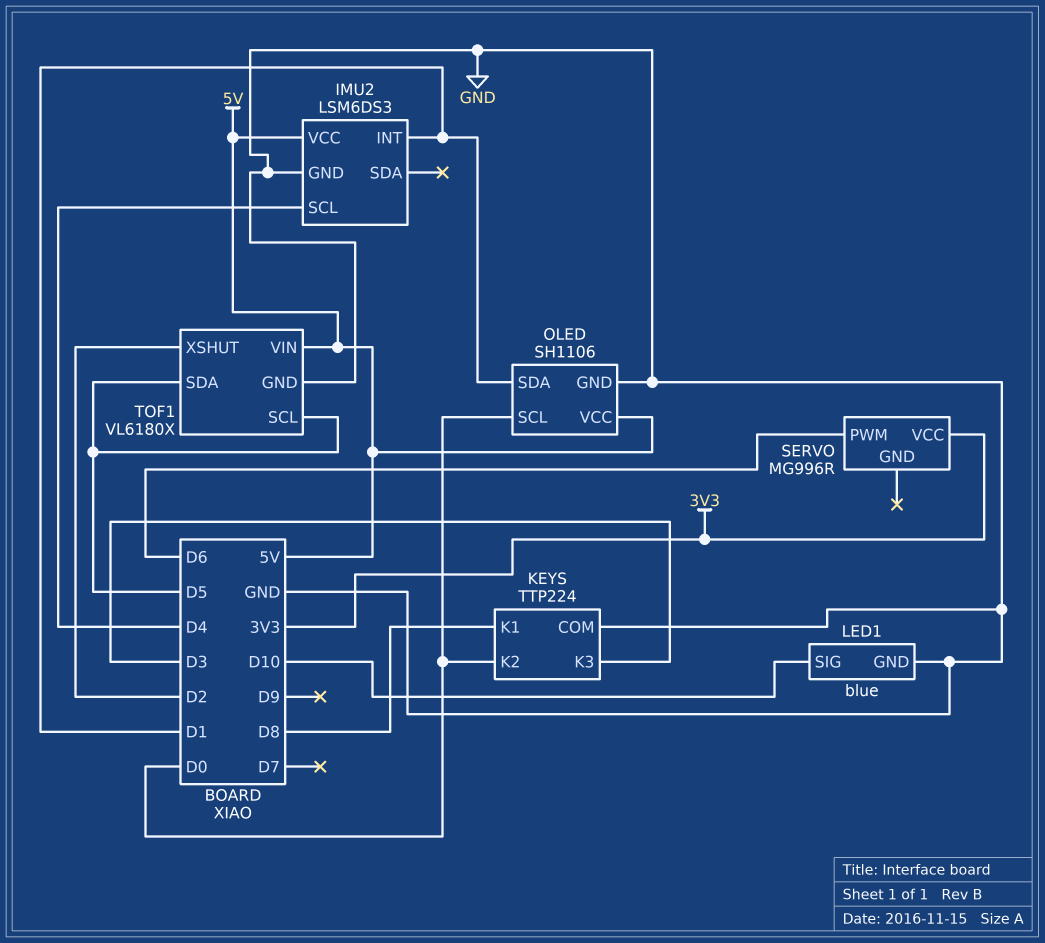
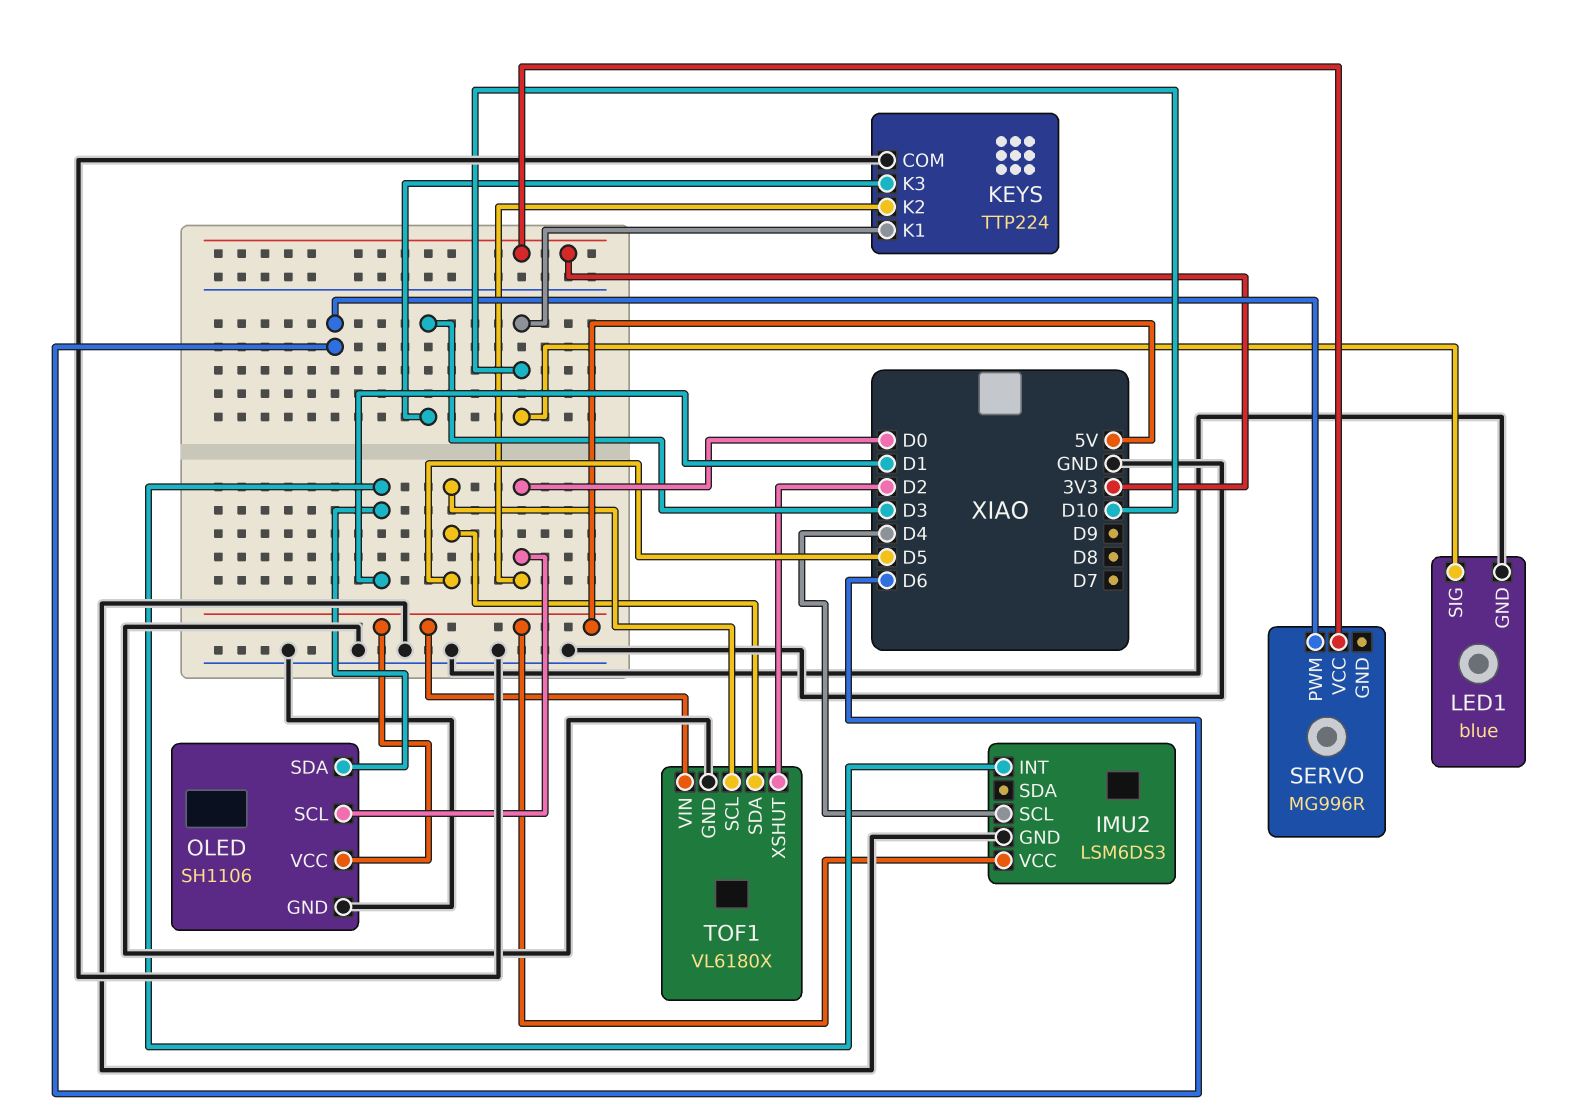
KEYS pin K1: D8 -> D10

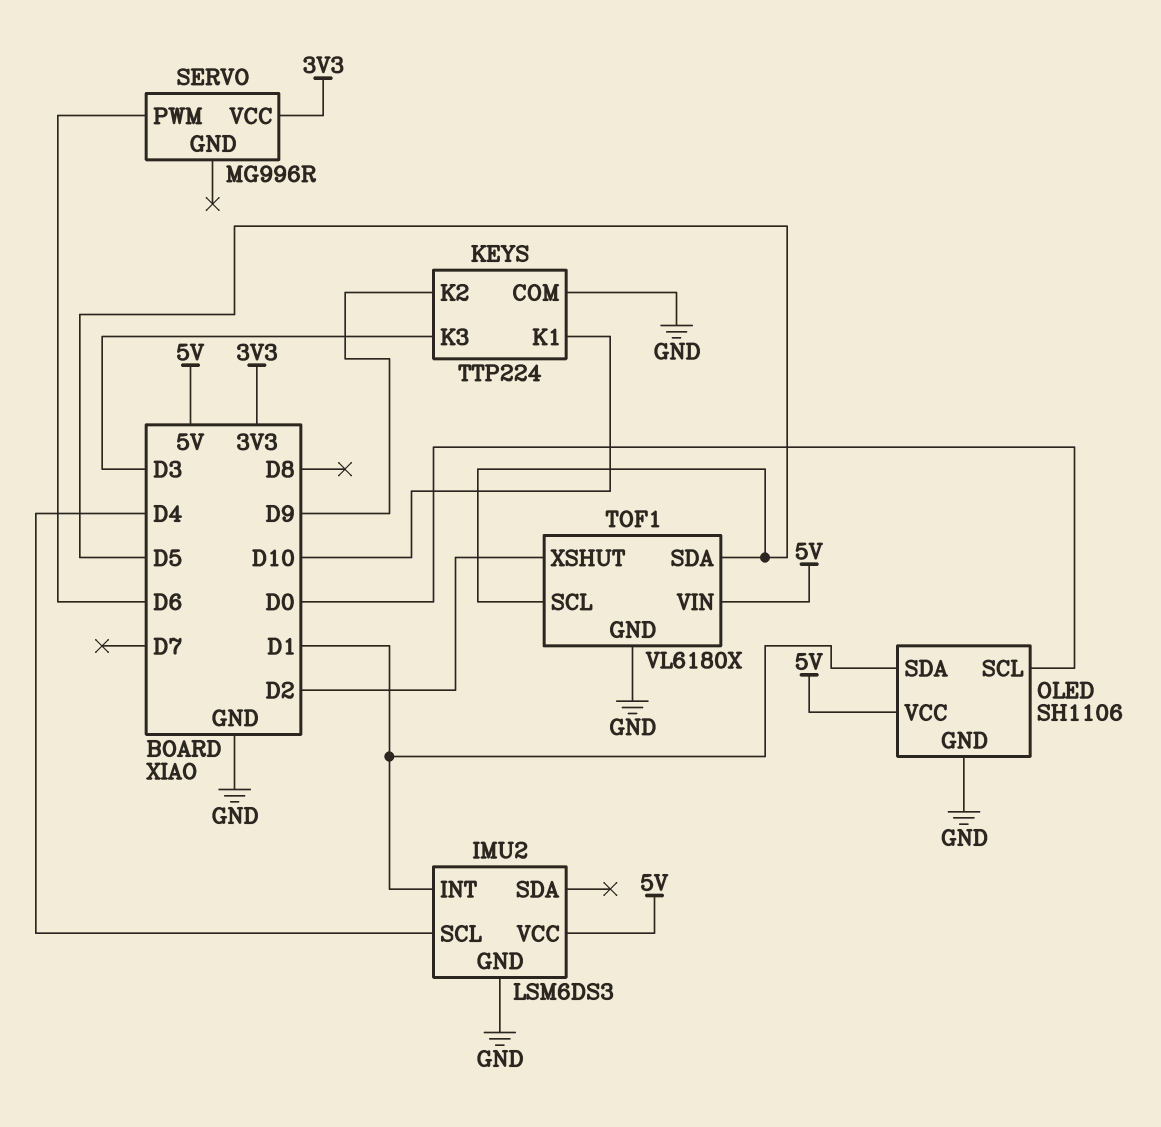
KEYS pin K2: D0 -> D9
LED1: blue -> none
LED1 pin GND: GND -> none
LED1 pin SIG: D10 -> none

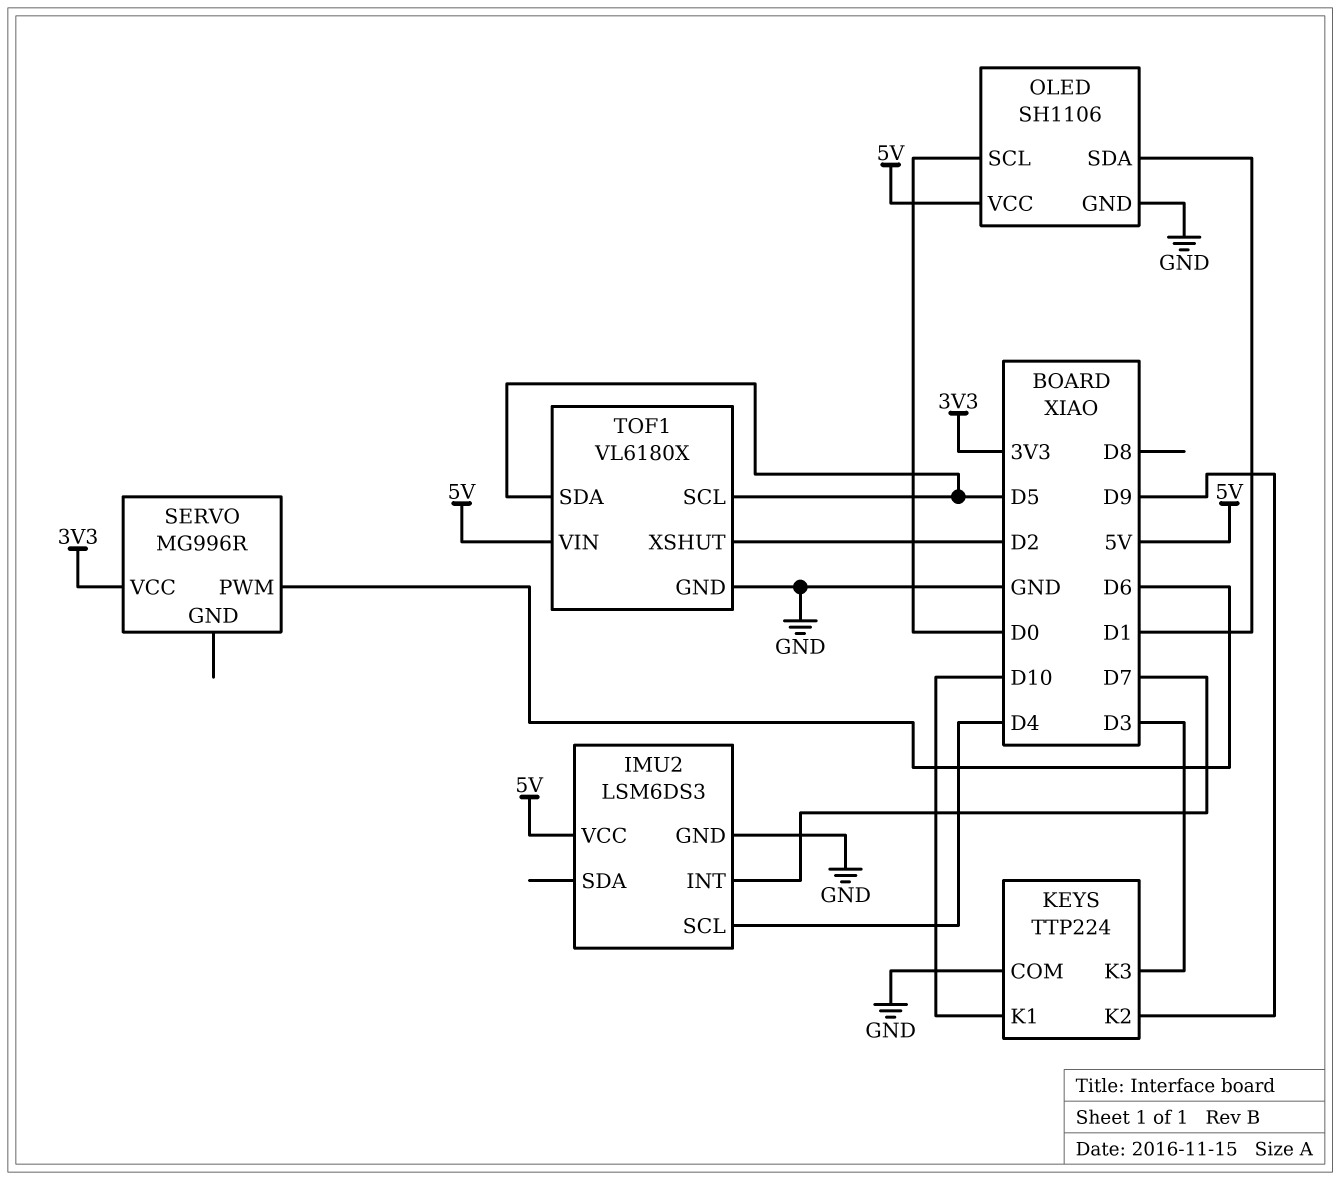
IMU2 pin INT: D1 -> D7

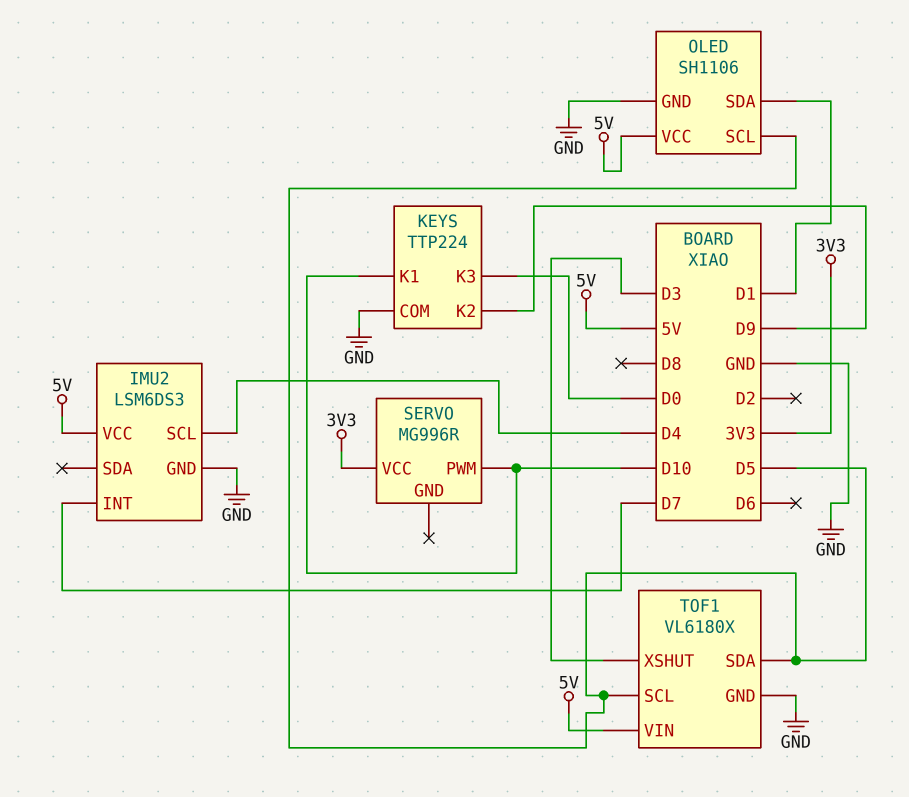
KEYS pin K3: D3 -> D0
OLED pin SCL: D0 -> D5
SERVO pin PWM: D6 -> D10
TOF1 pin XSHUT: D2 -> D3

